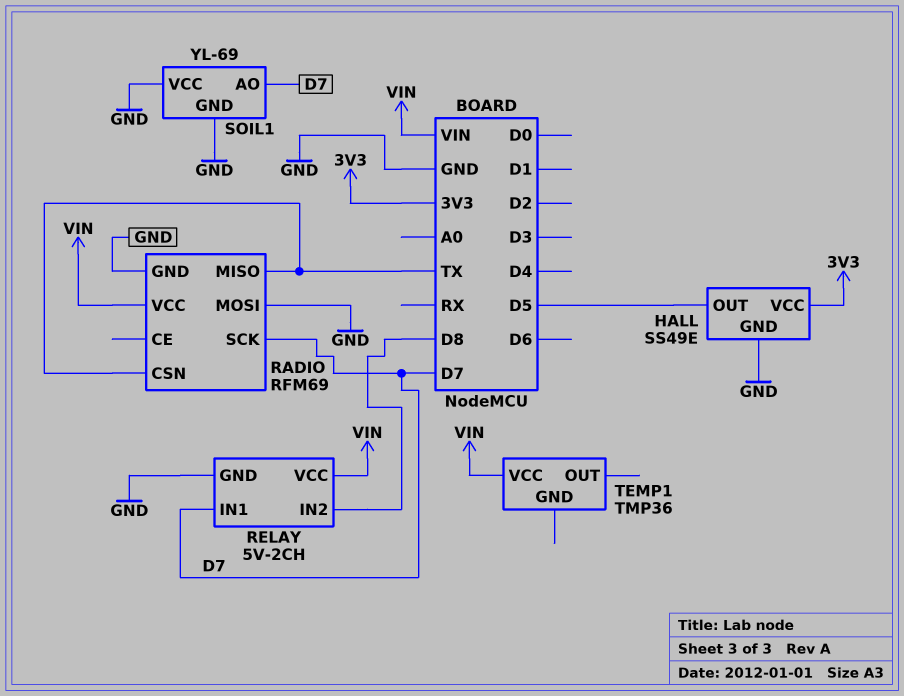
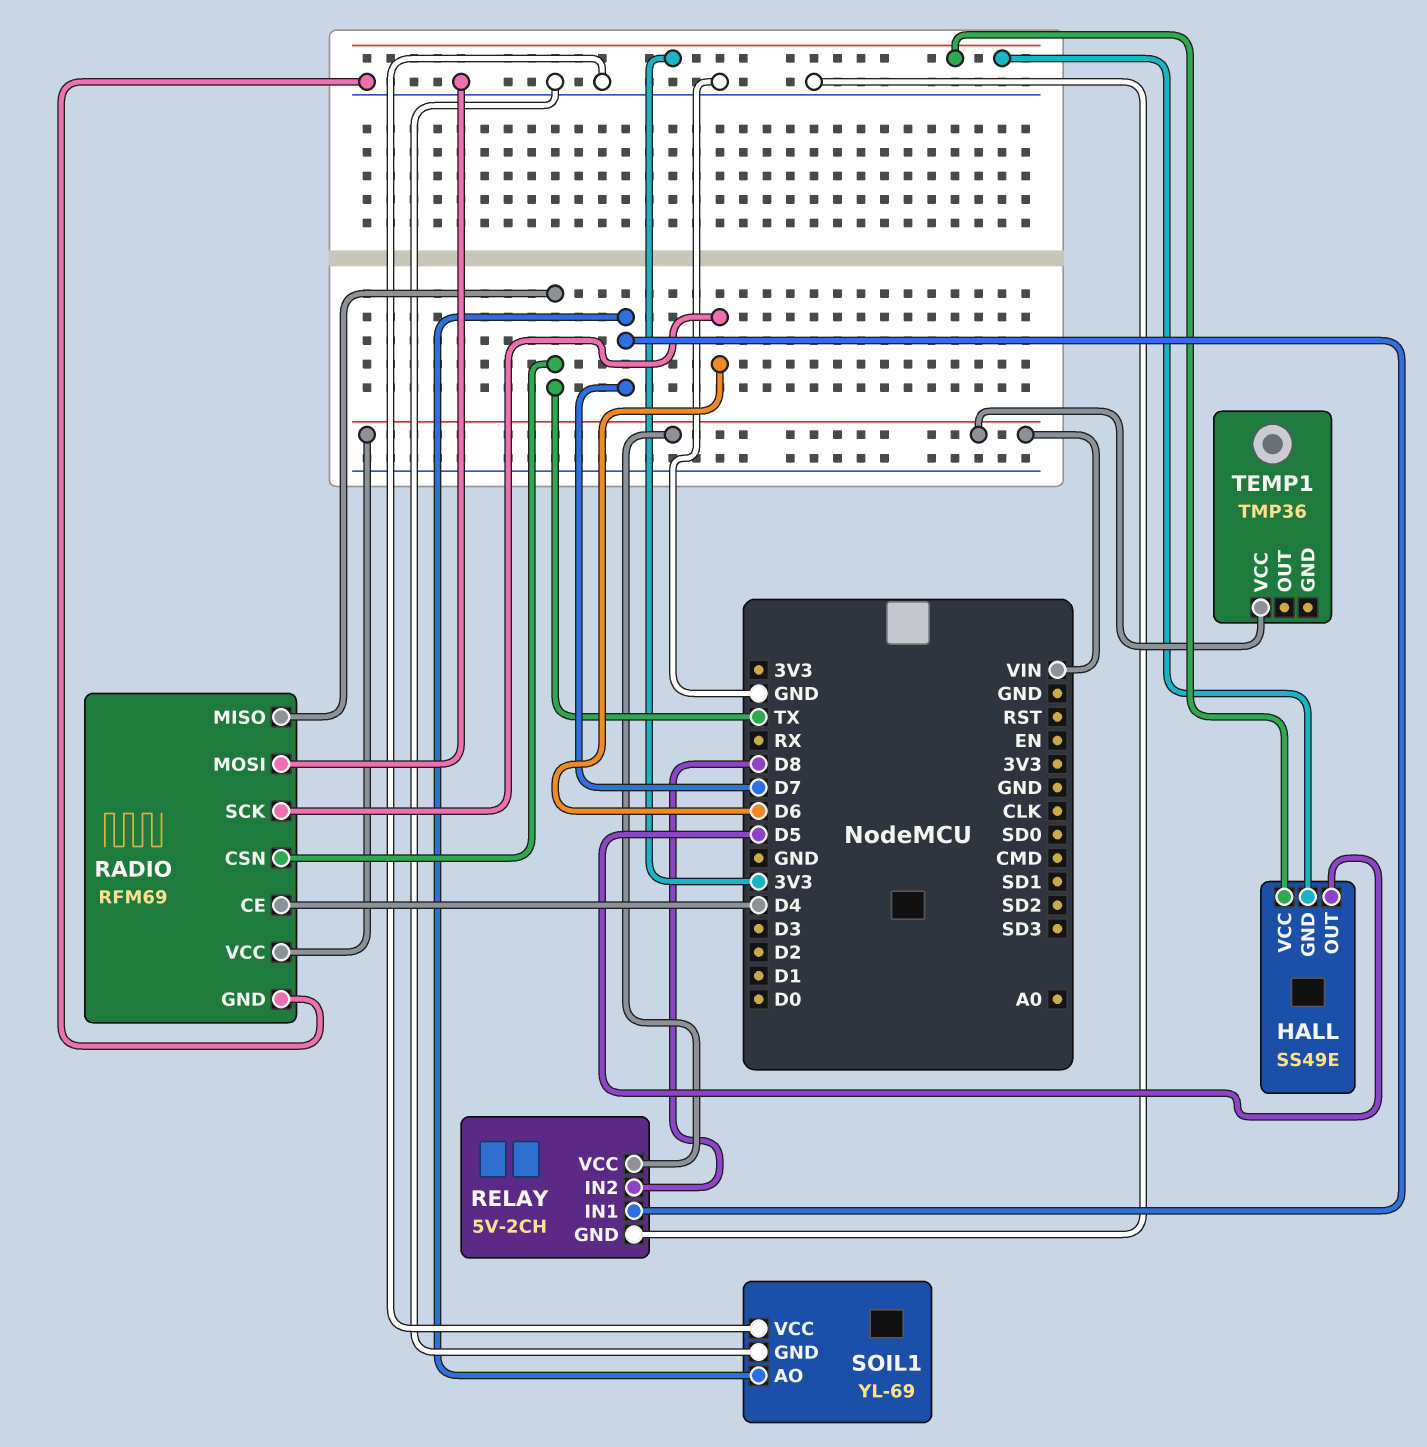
HALL pin GND: GND -> 3V3
RADIO pin CE: none -> D4
RADIO pin SCK: D7 -> D6

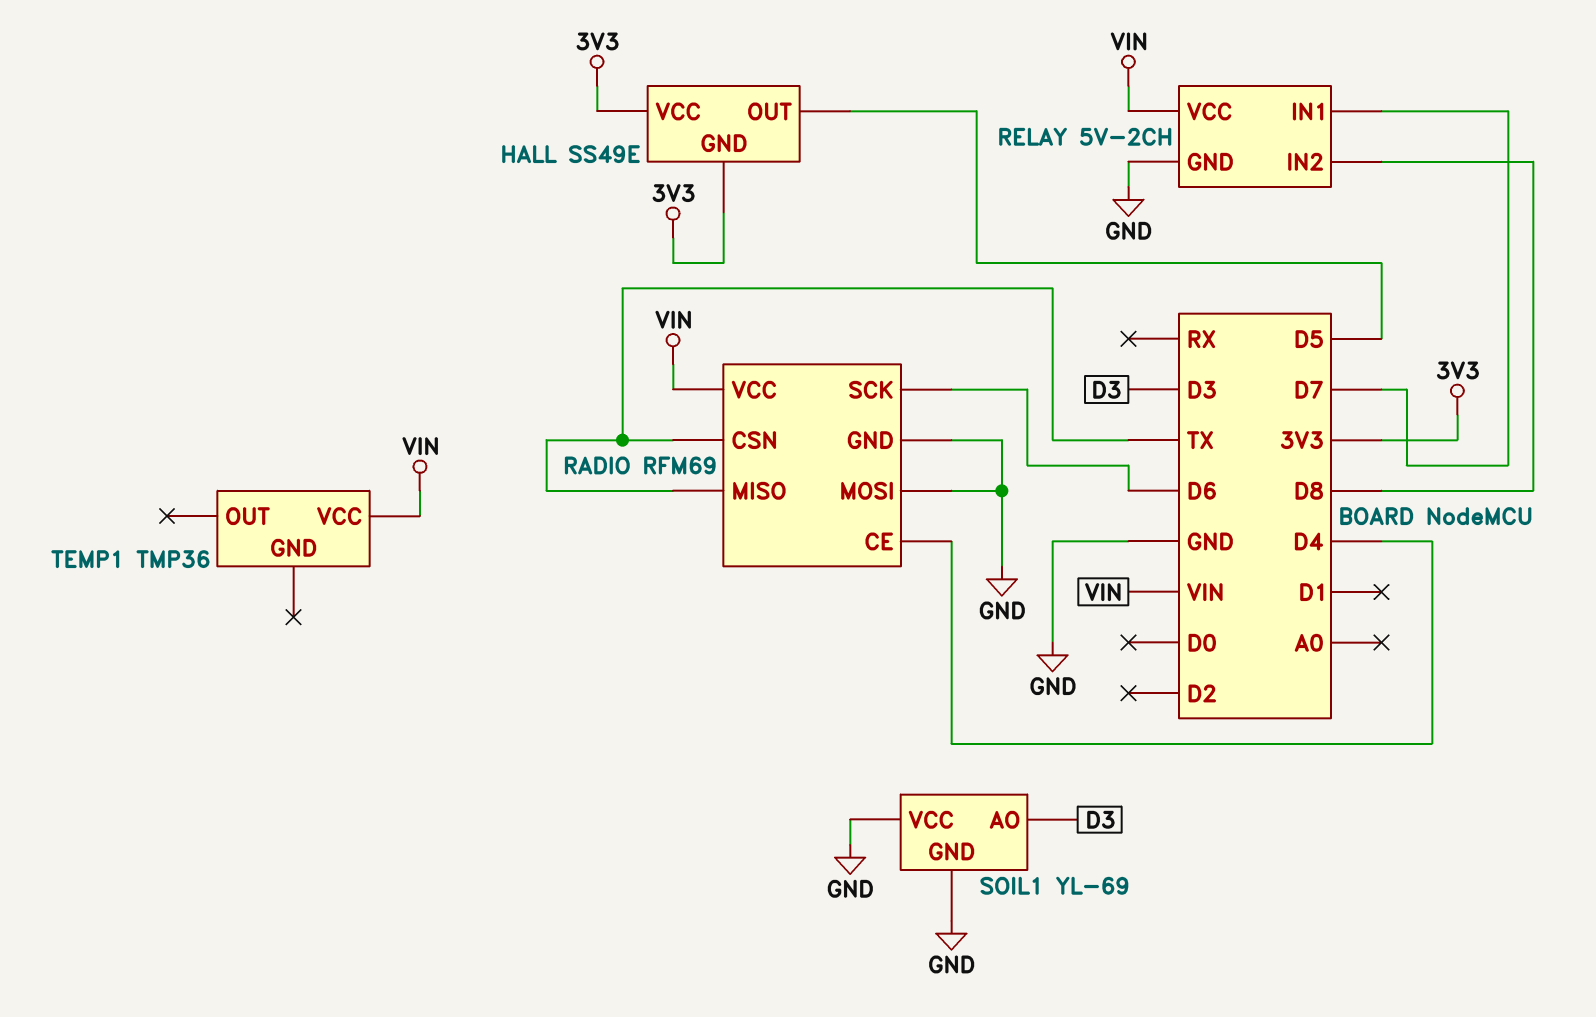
SOIL1 pin AO: D7 -> D3

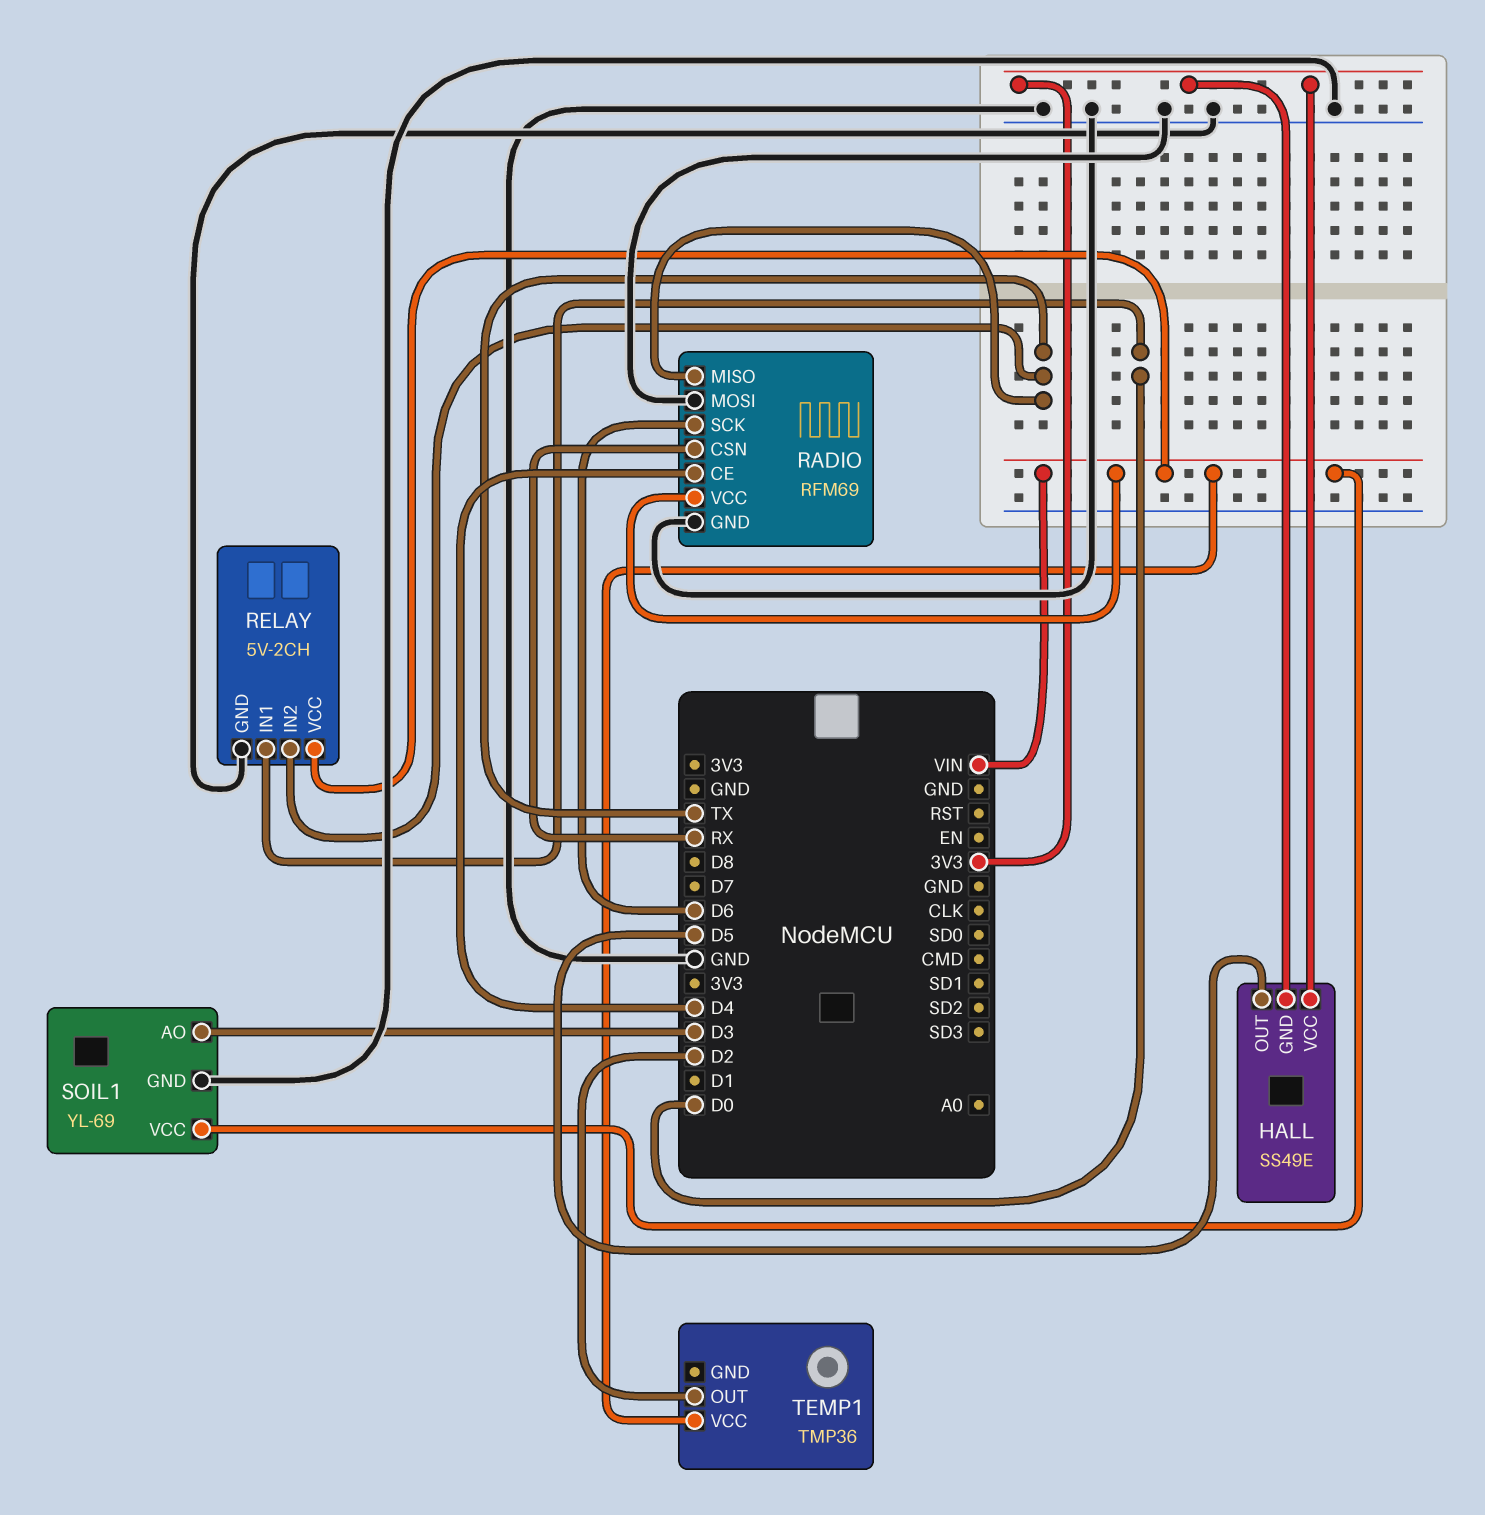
RADIO pin CSN: TX -> RX
RELAY pin IN1: D7 -> D0
RELAY pin IN2: D8 -> TX
SOIL1 pin VCC: GND -> VIN
TEMP1 pin OUT: none -> D2

